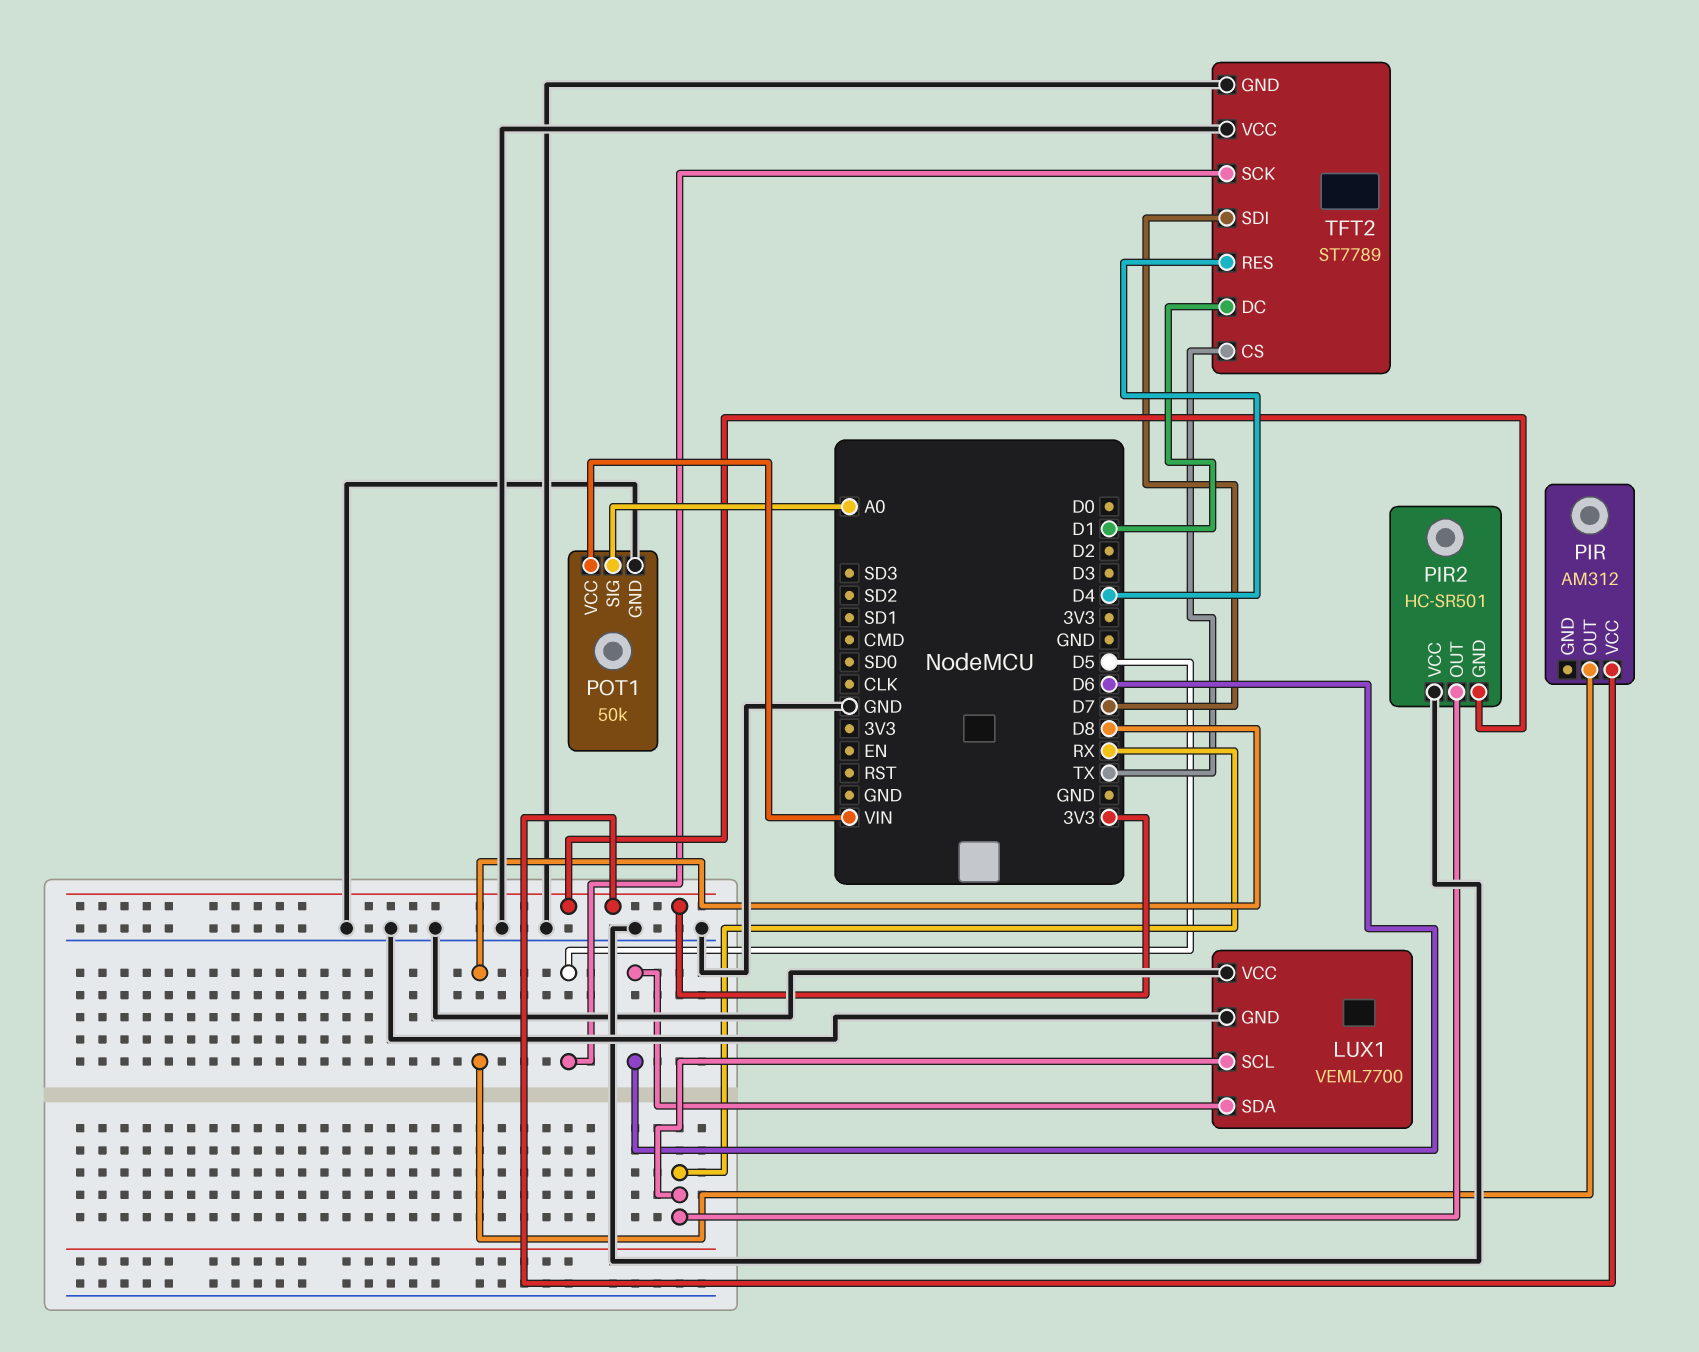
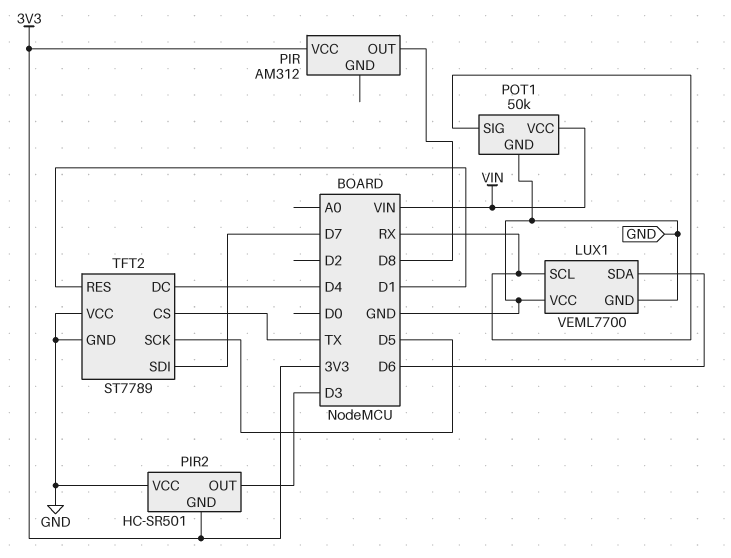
PIR2 pin OUT: RX -> D3
POT1 pin SIG: A0 -> RX
TFT2 pin DC: D1 -> D4
TFT2 pin RES: D4 -> D1

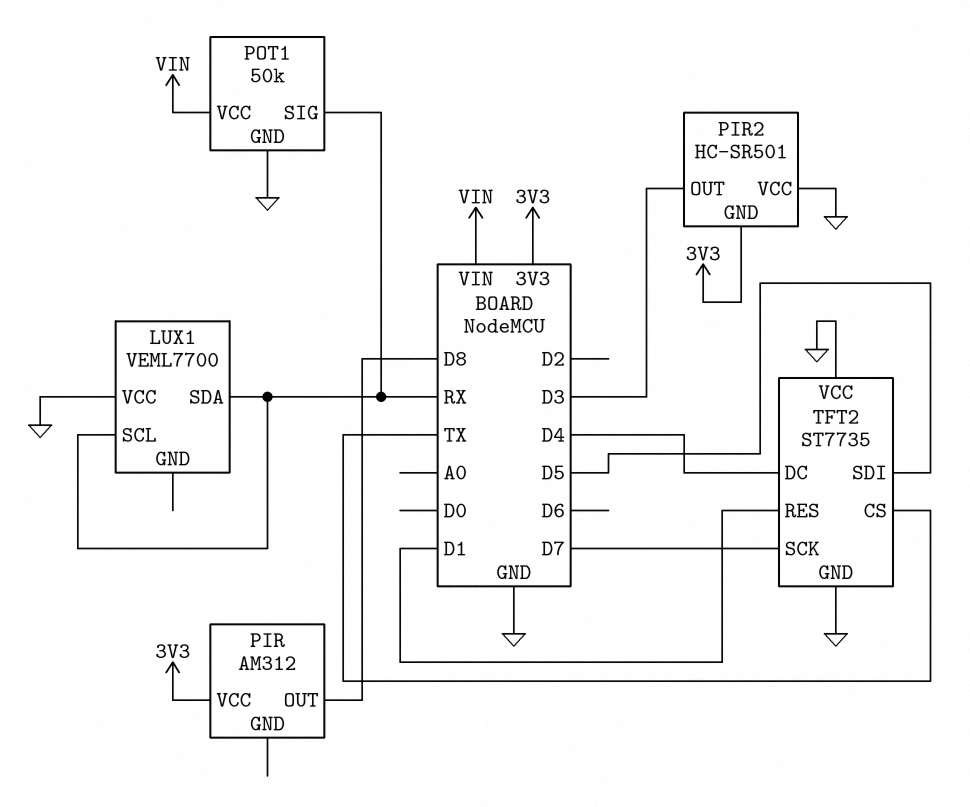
LUX1 pin GND: GND -> none
LUX1 pin SDA: D6 -> RX
TFT2: ST7789 -> ST7735
TFT2 pin SCK: D5 -> D7
TFT2 pin SDI: D7 -> D5

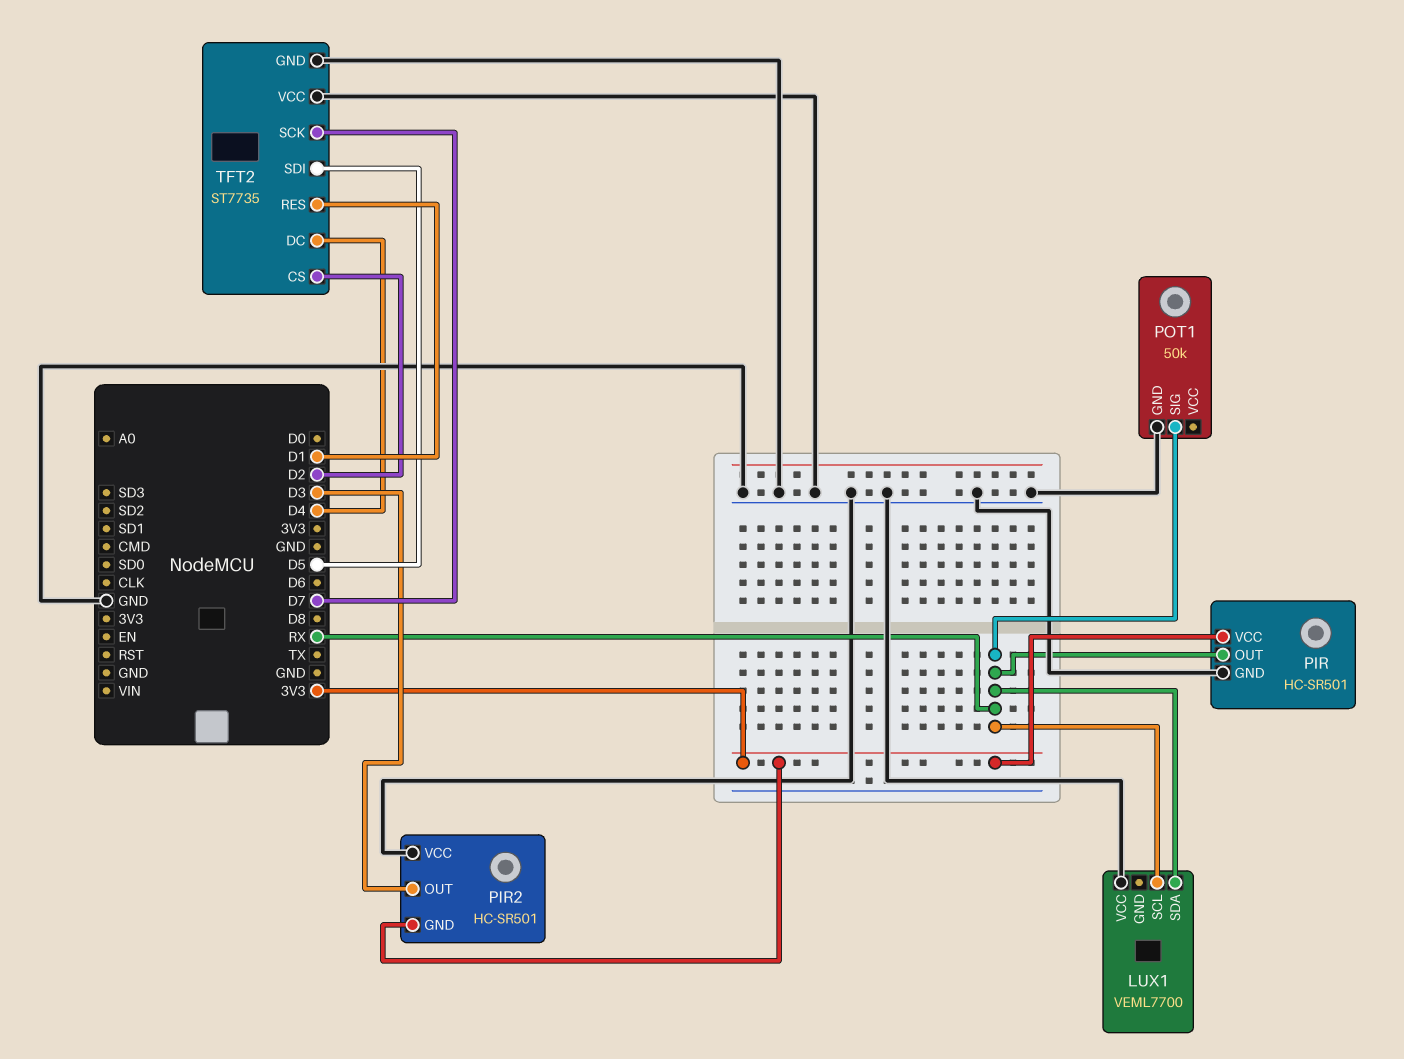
PIR: AM312 -> HC-SR501
PIR pin GND: none -> GND
PIR pin OUT: D8 -> RX
POT1 pin VCC: VIN -> none
TFT2 pin CS: TX -> D2

